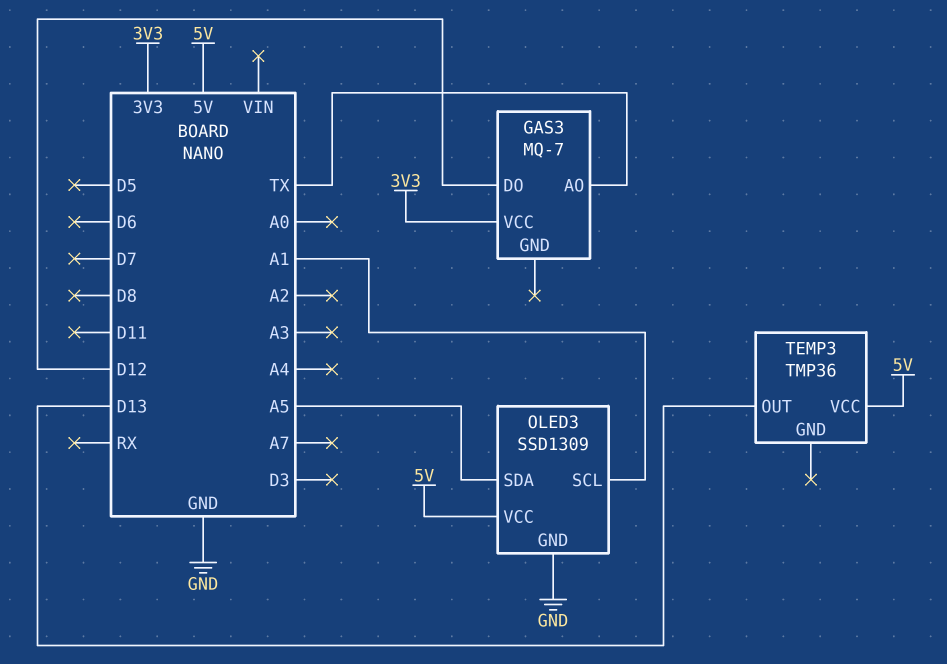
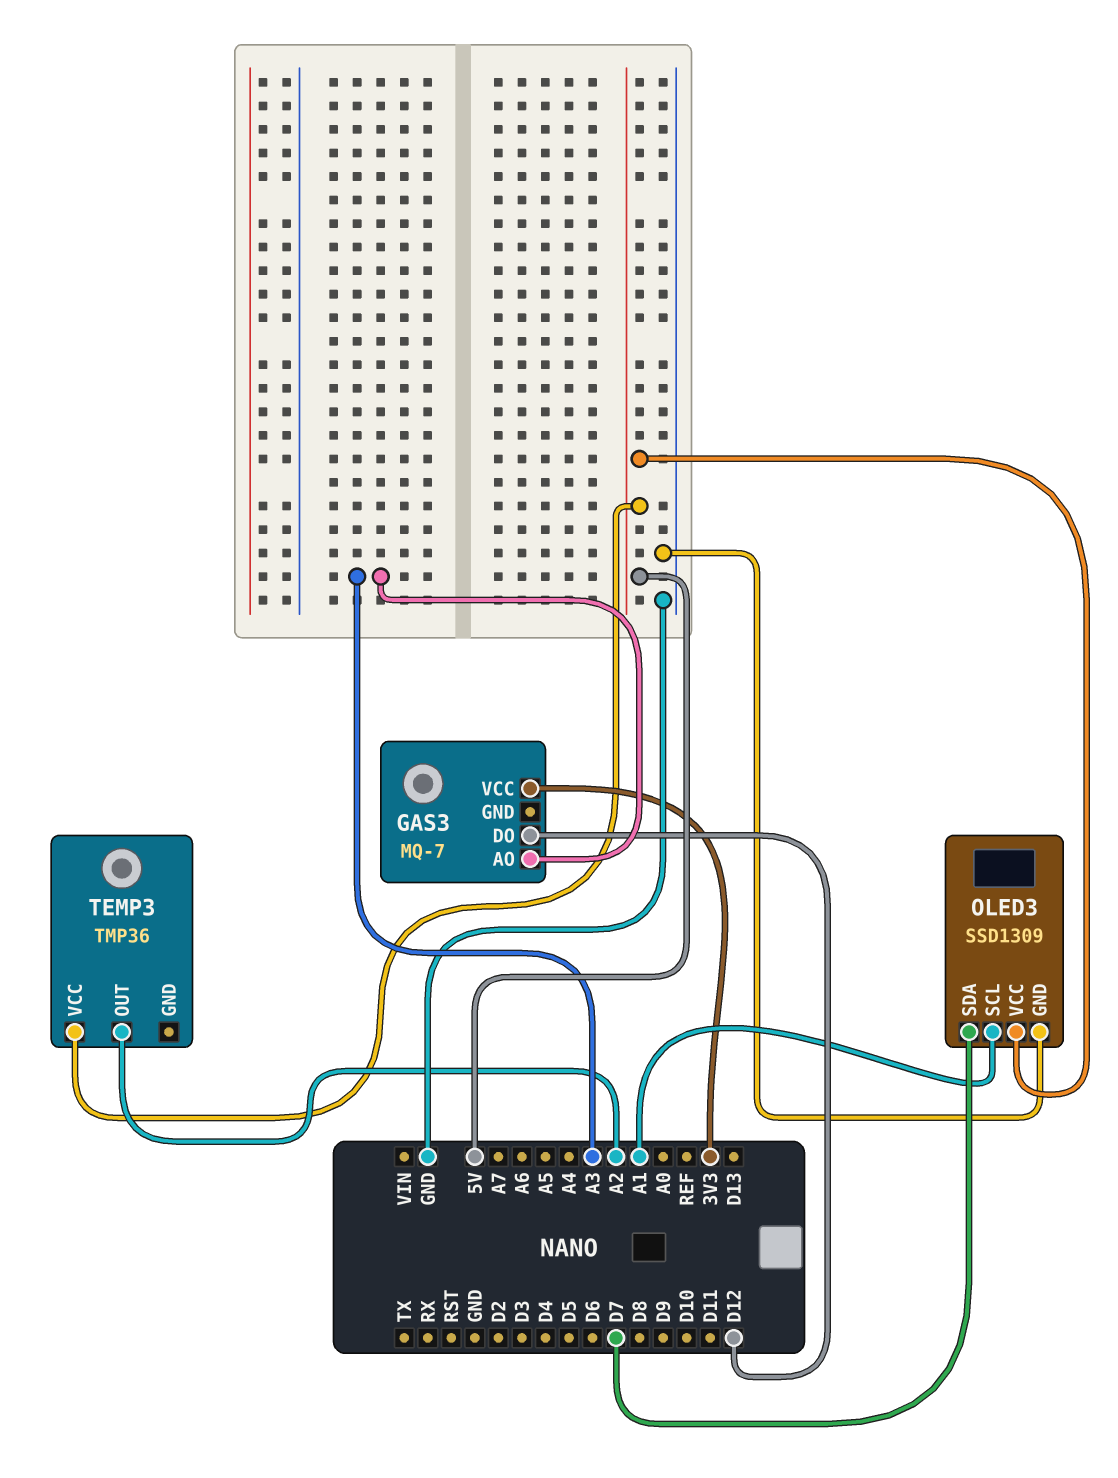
GAS3 pin AO: TX -> A3
OLED3 pin SDA: A5 -> D7
TEMP3 pin OUT: D13 -> A2

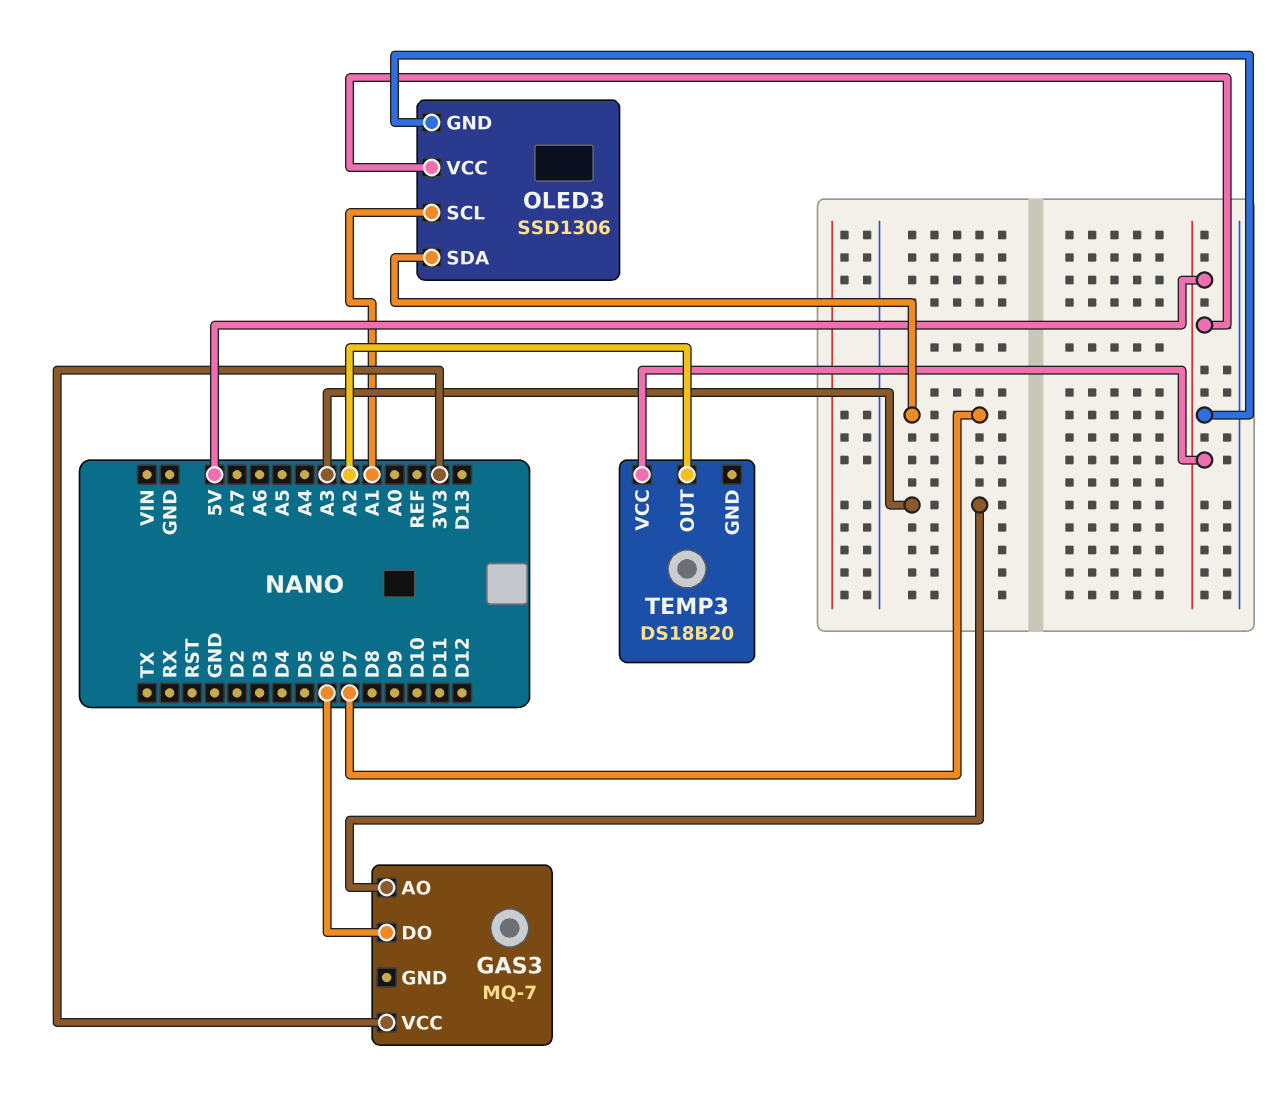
GAS3 pin DO: D12 -> D6
OLED3: SSD1309 -> SSD1306
OLED3 pin GND: GND -> 5V
TEMP3: TMP36 -> DS18B20

